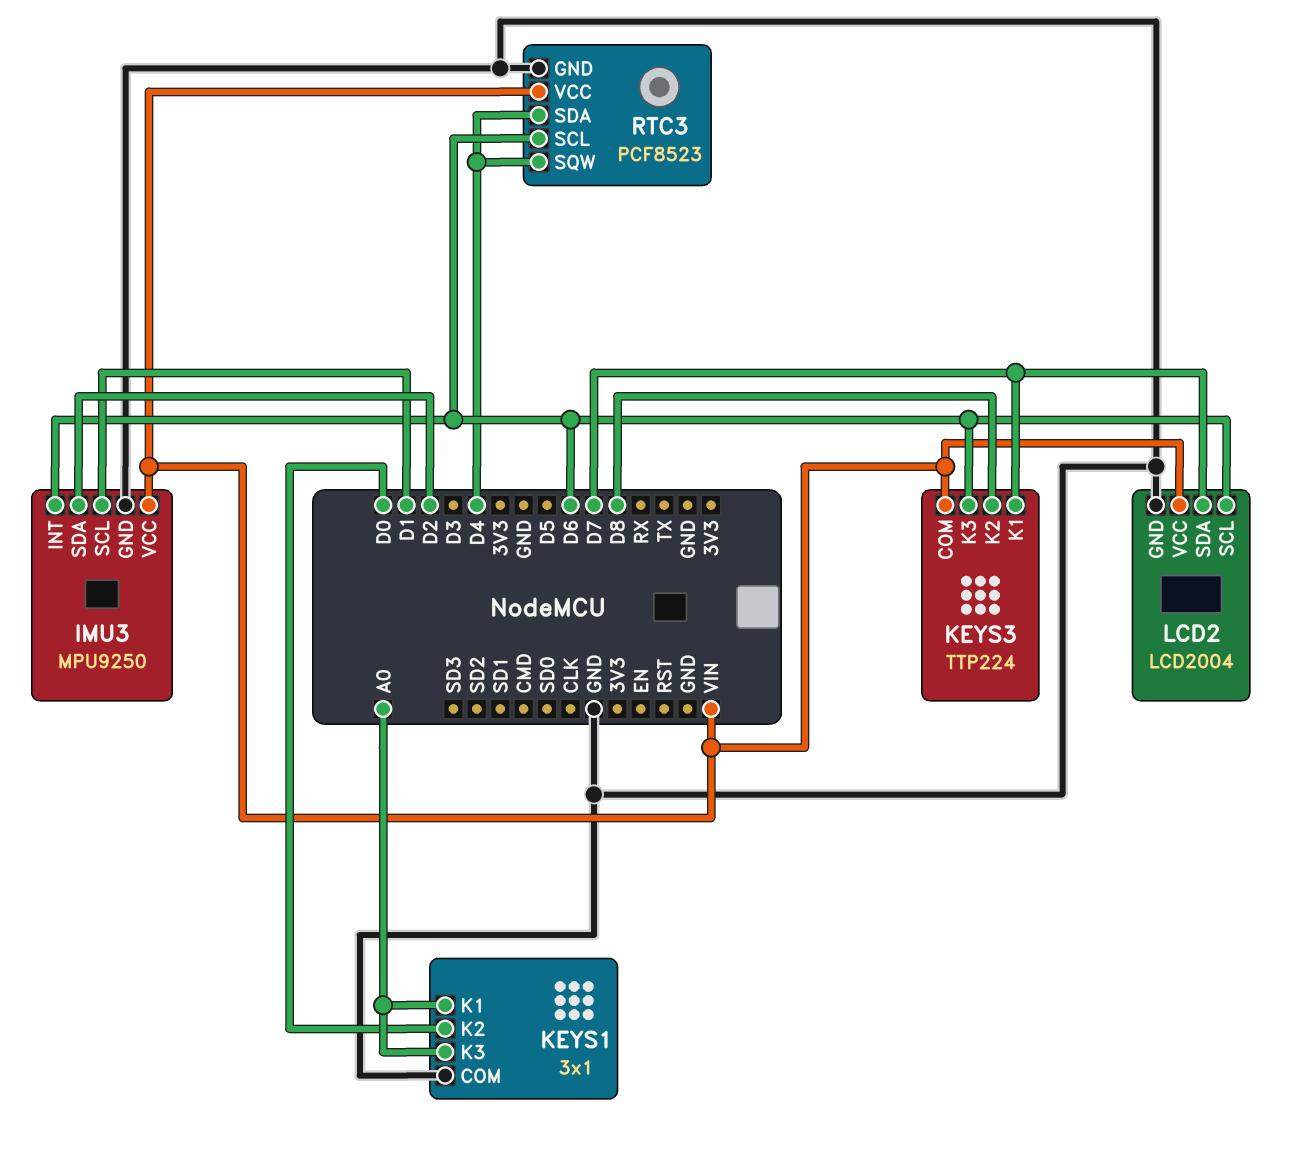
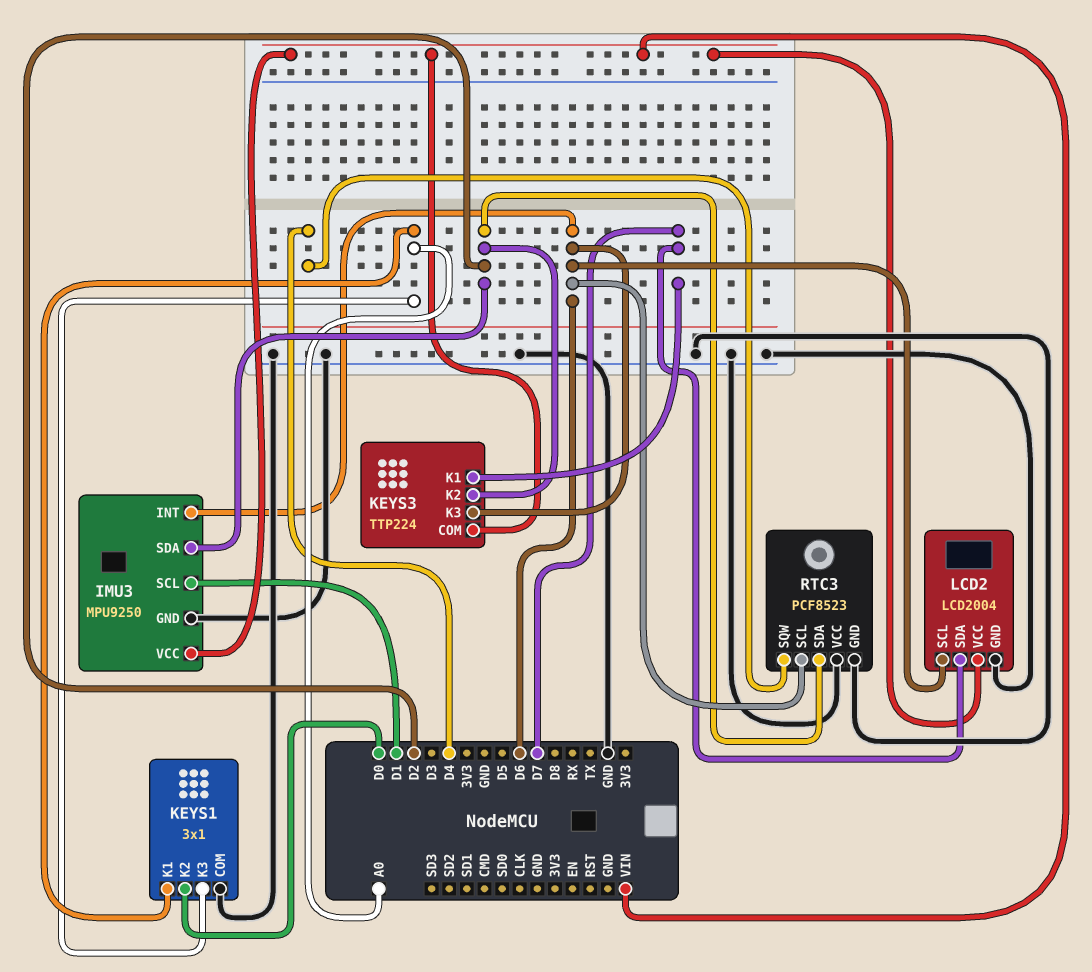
KEYS3 pin K2: D8 -> D2
RTC3 pin SDA: D4 -> D2
RTC3 pin VCC: VIN -> GND

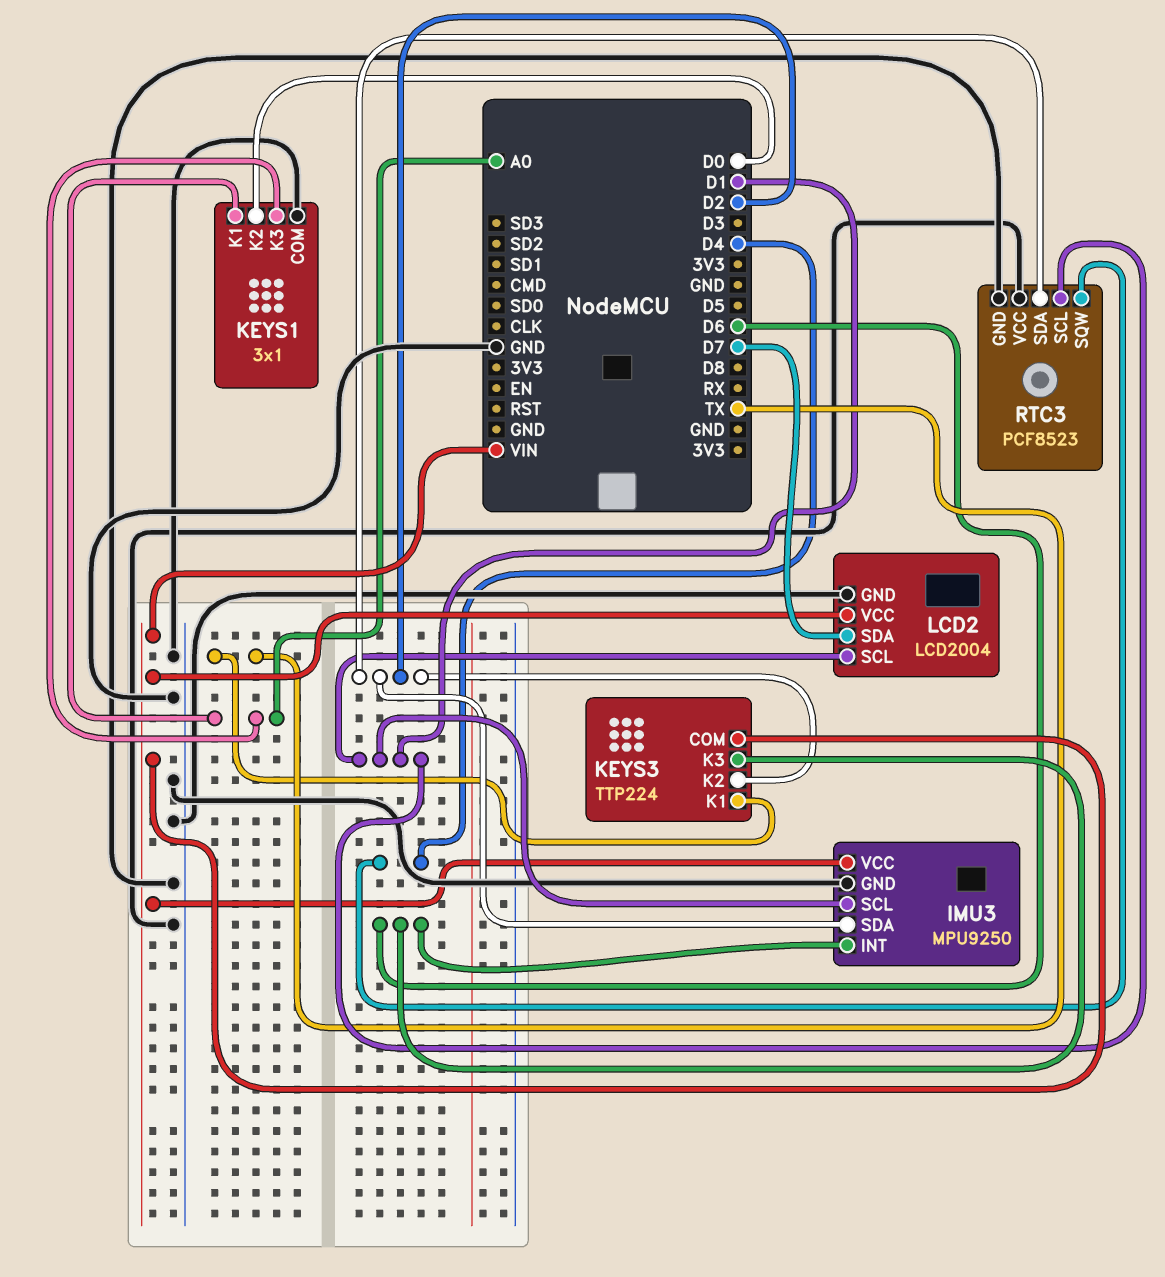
KEYS3 pin K1: D7 -> TX
LCD2 pin SCL: D6 -> D1
RTC3 pin SCL: D6 -> D1

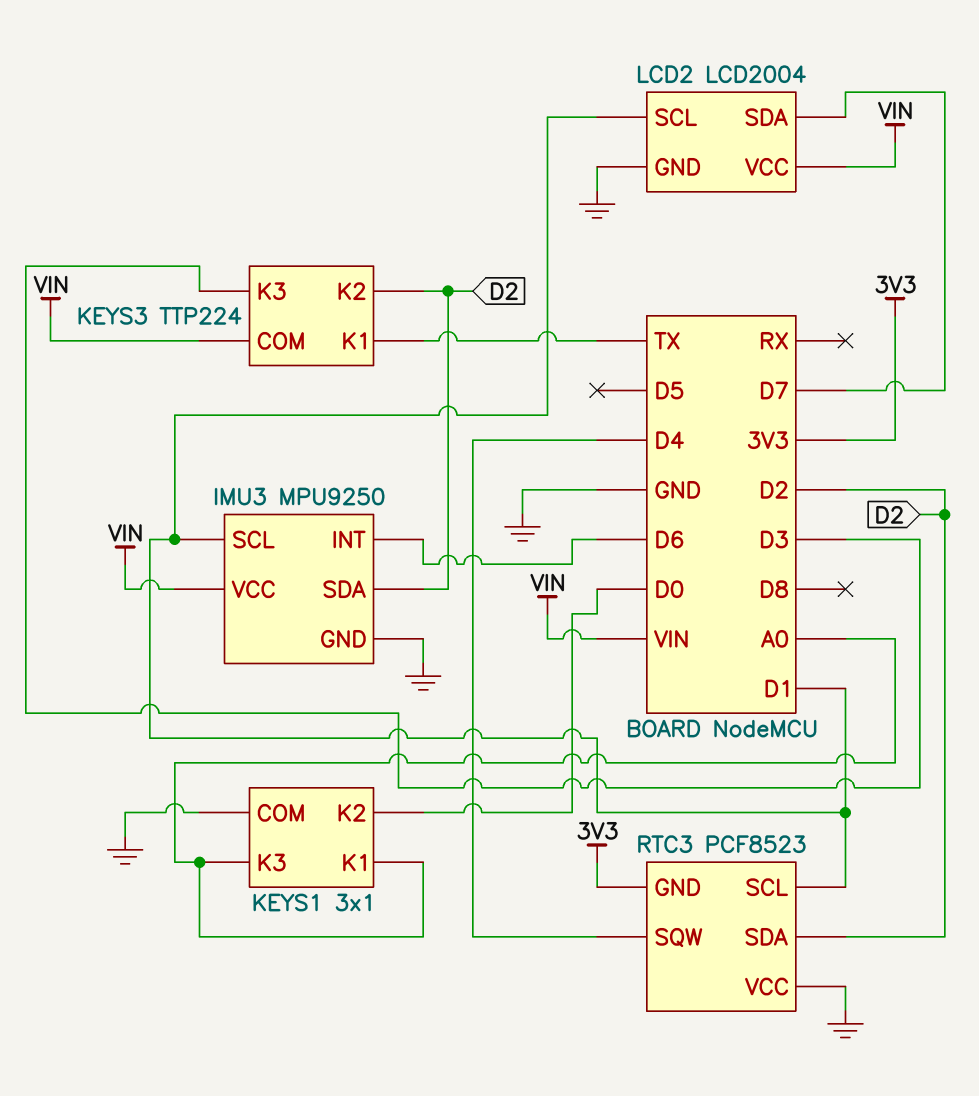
KEYS3 pin K3: D6 -> D3
RTC3 pin GND: GND -> 3V3

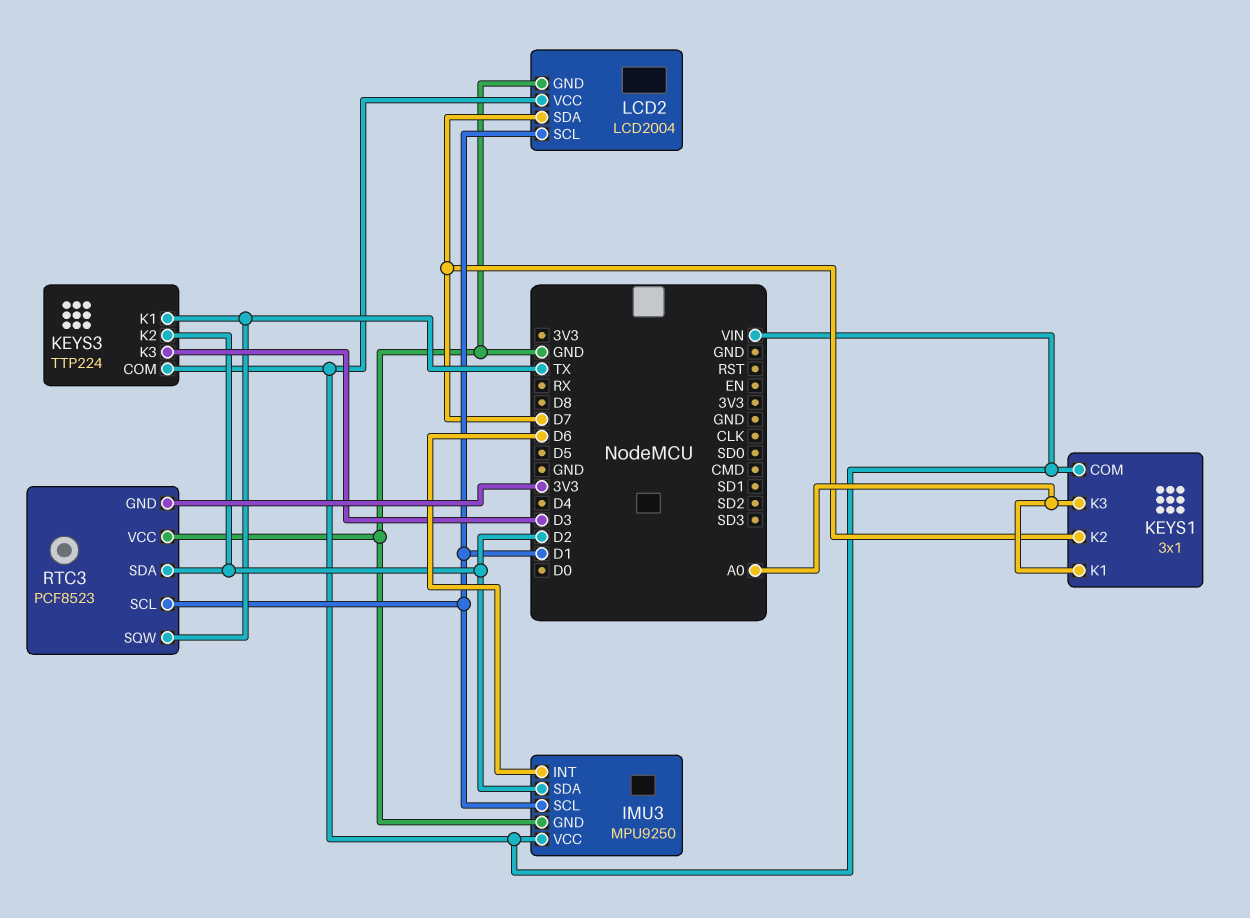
KEYS1 pin COM: GND -> VIN
KEYS1 pin K2: D0 -> D7
RTC3 pin SQW: D4 -> TX

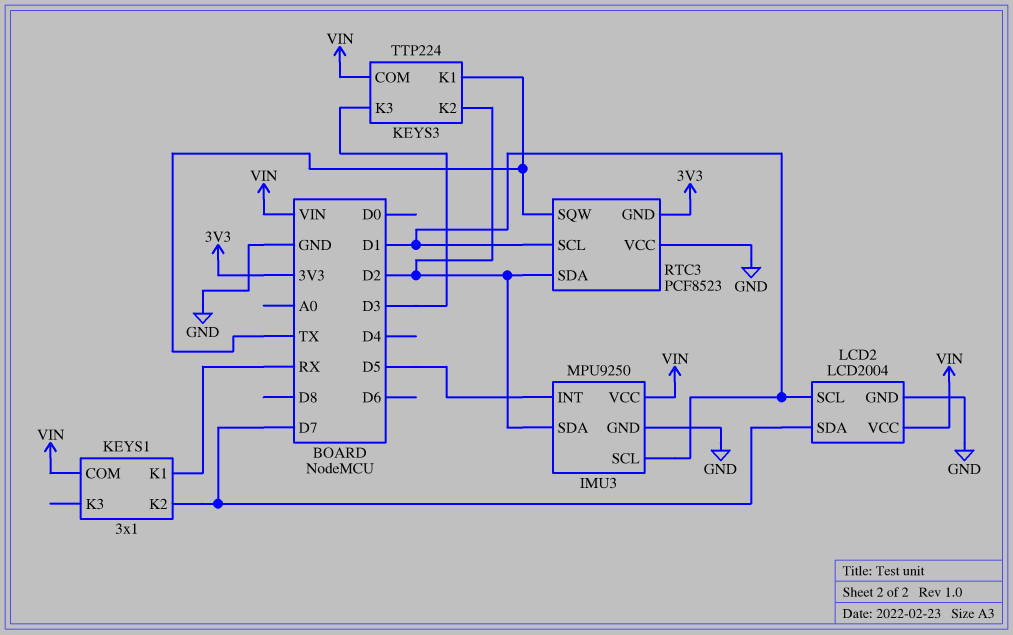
IMU3 pin INT: D6 -> D5
KEYS1 pin K1: A0 -> RX
KEYS1 pin K3: A0 -> none

